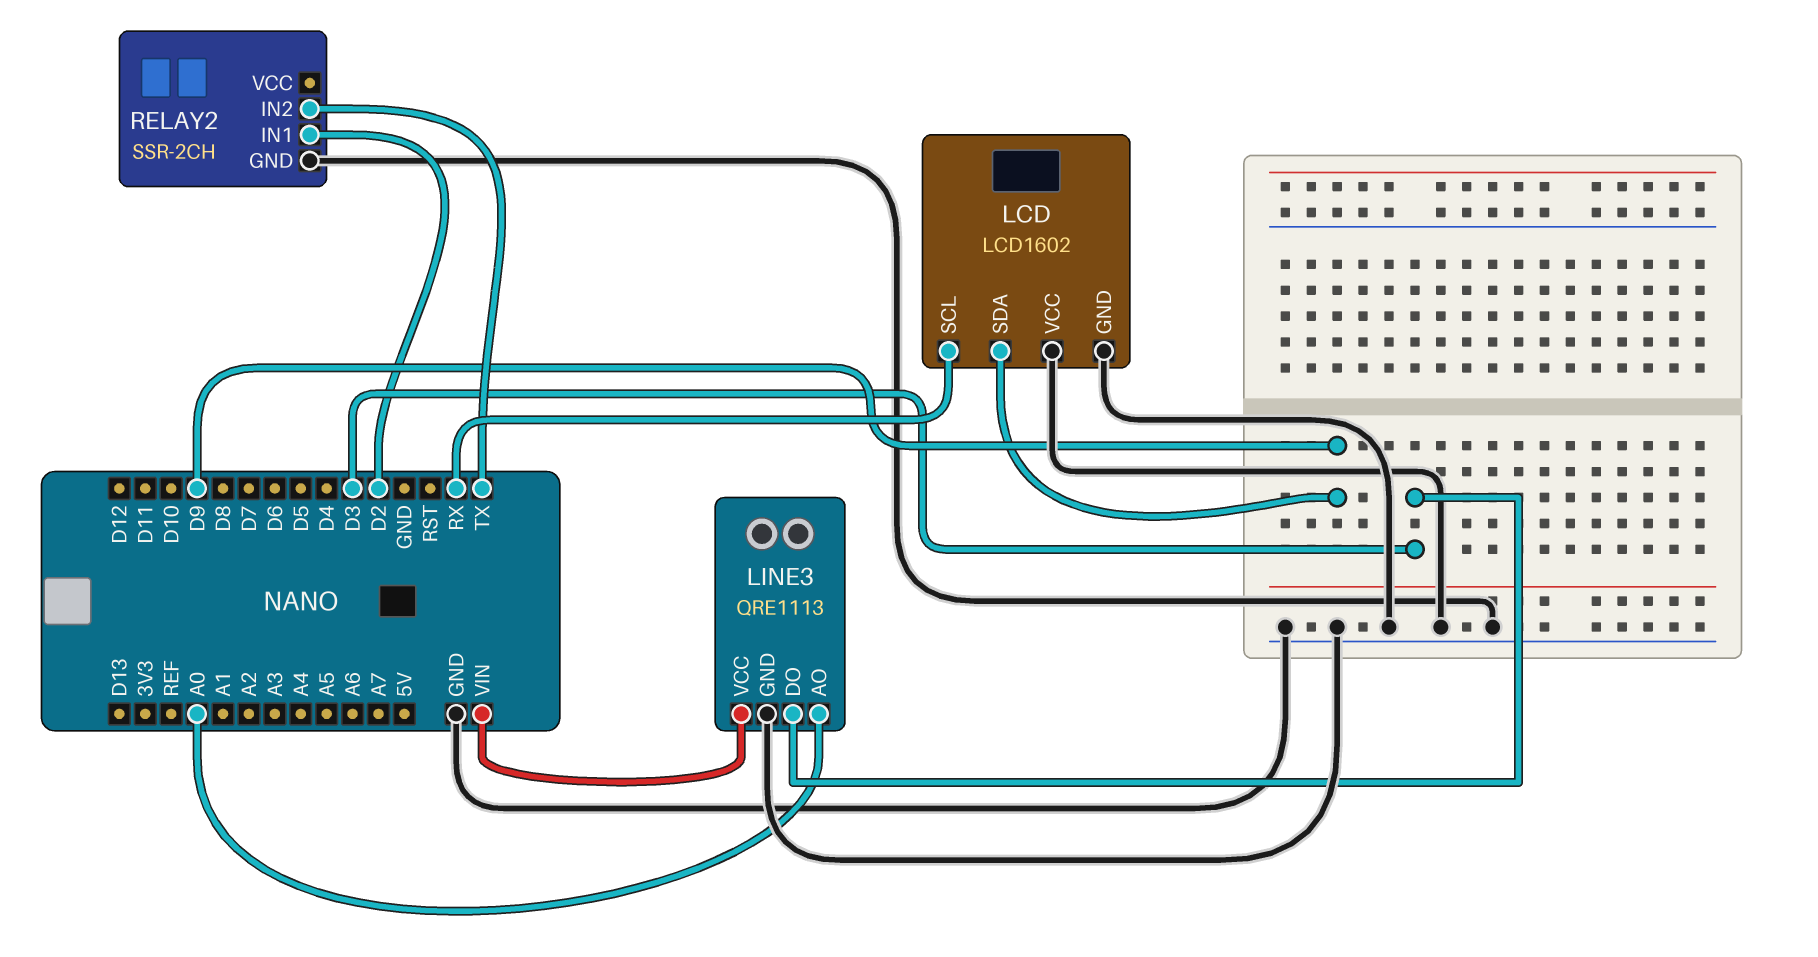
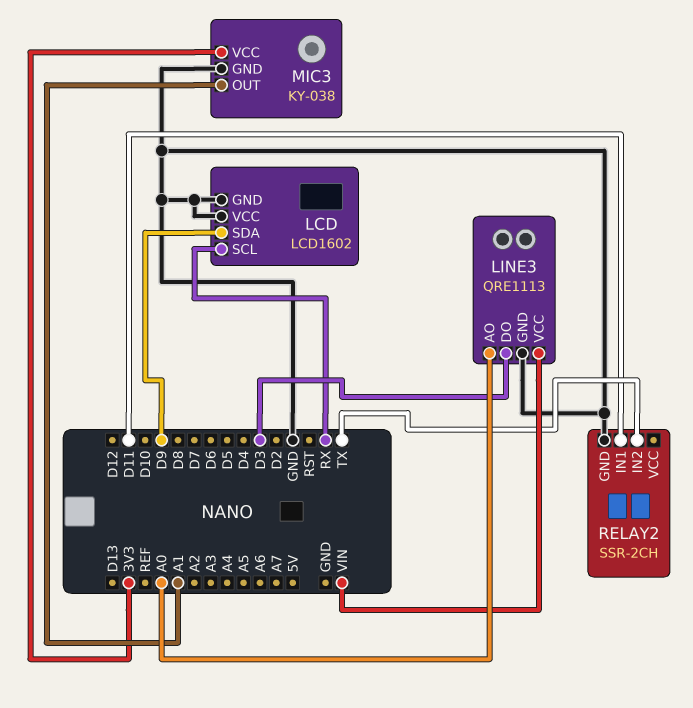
MIC3: none -> KY-038
MIC3 pin GND: none -> GND
MIC3 pin OUT: none -> A1
MIC3 pin VCC: none -> 3V3
RELAY2 pin IN1: D2 -> D11

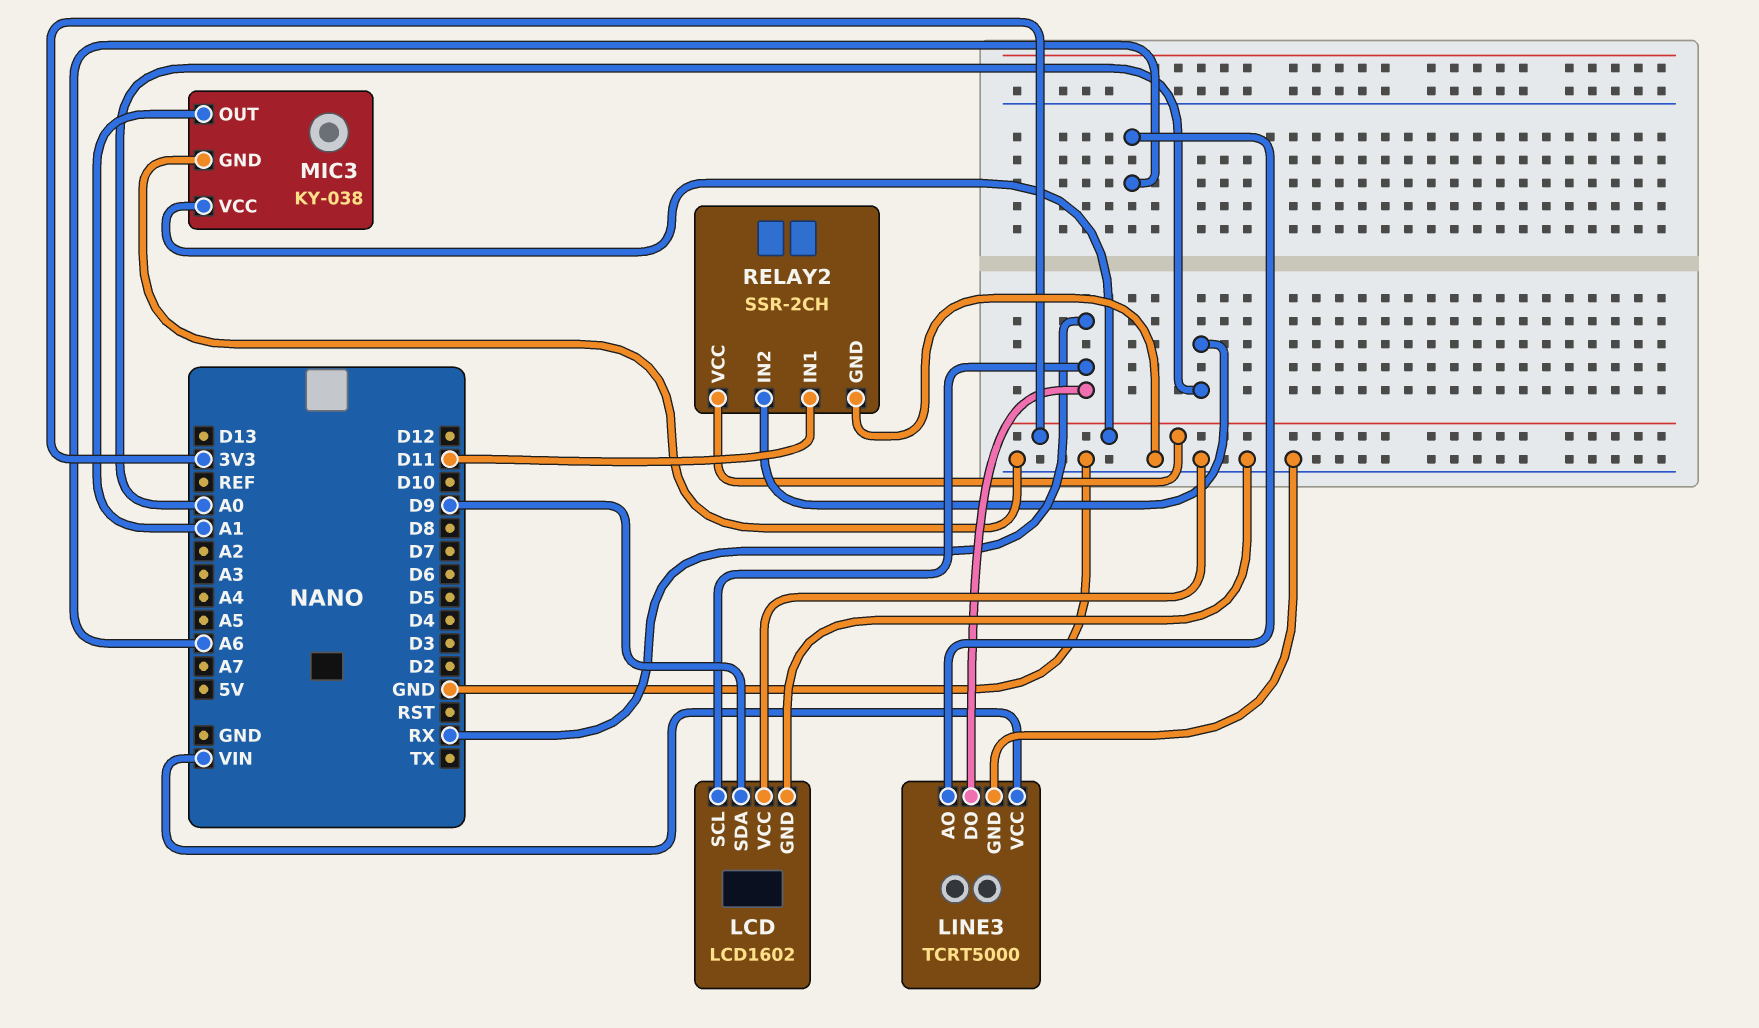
LINE3: QRE1113 -> TCRT5000
LINE3 pin AO: A0 -> A6
LINE3 pin DO: D3 -> RX
RELAY2 pin IN2: TX -> A0
RELAY2 pin VCC: none -> 3V3

